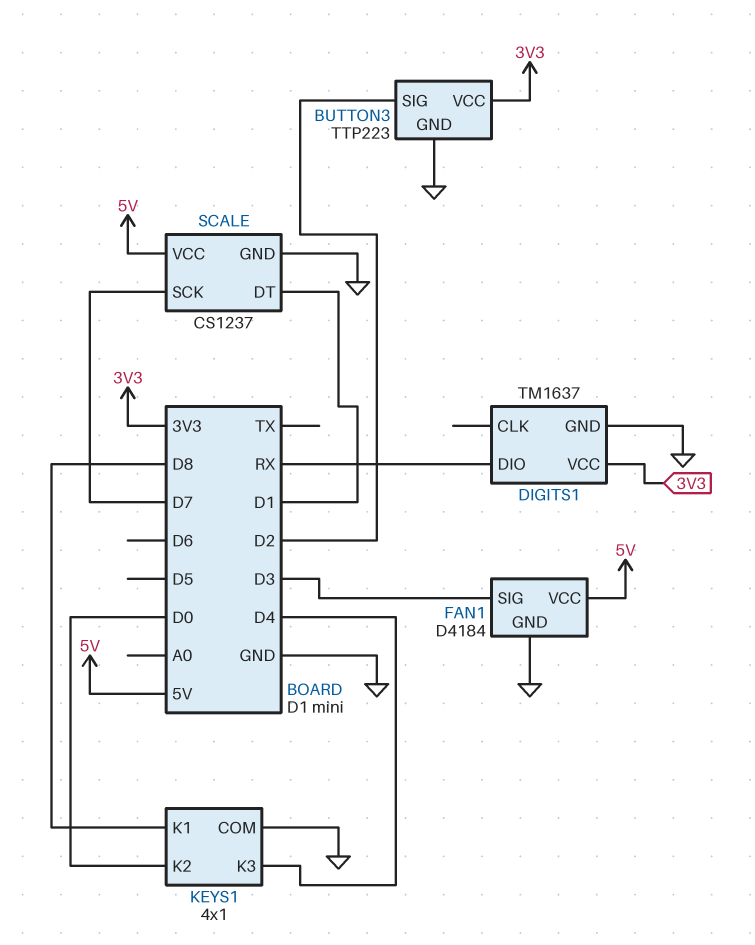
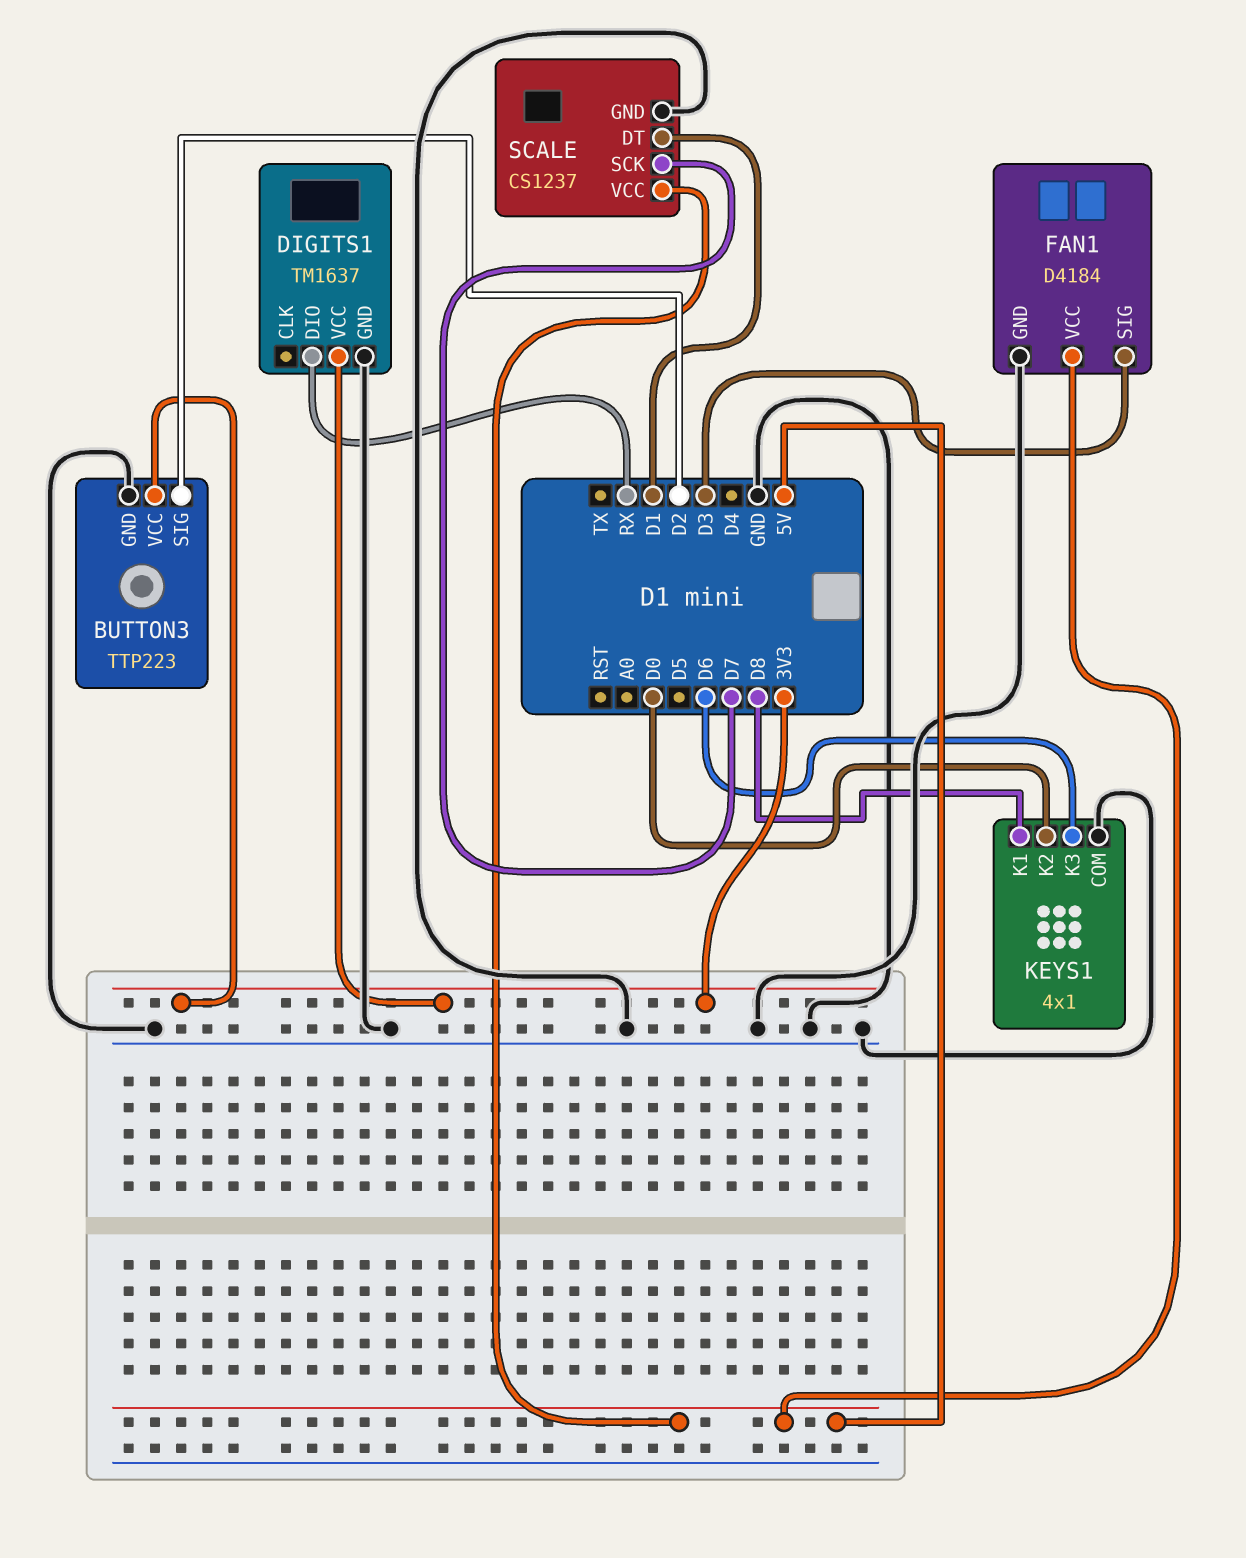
KEYS1 pin K3: D4 -> D6

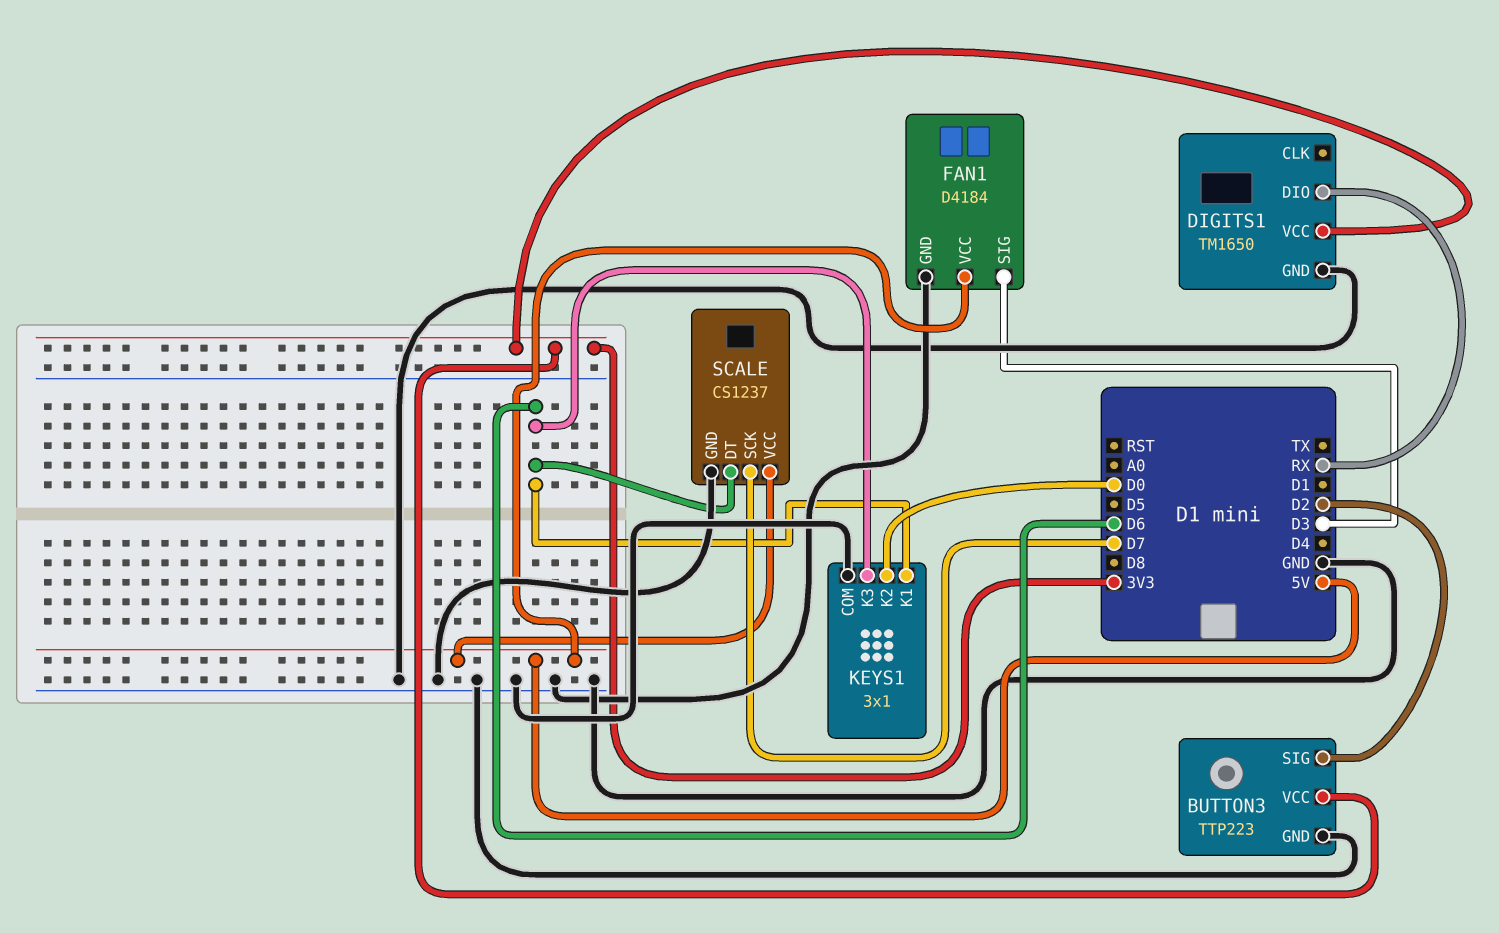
DIGITS1: TM1637 -> TM1650
KEYS1: 4x1 -> 3x1
KEYS1 pin K1: D8 -> D6
SCALE pin DT: D1 -> D6

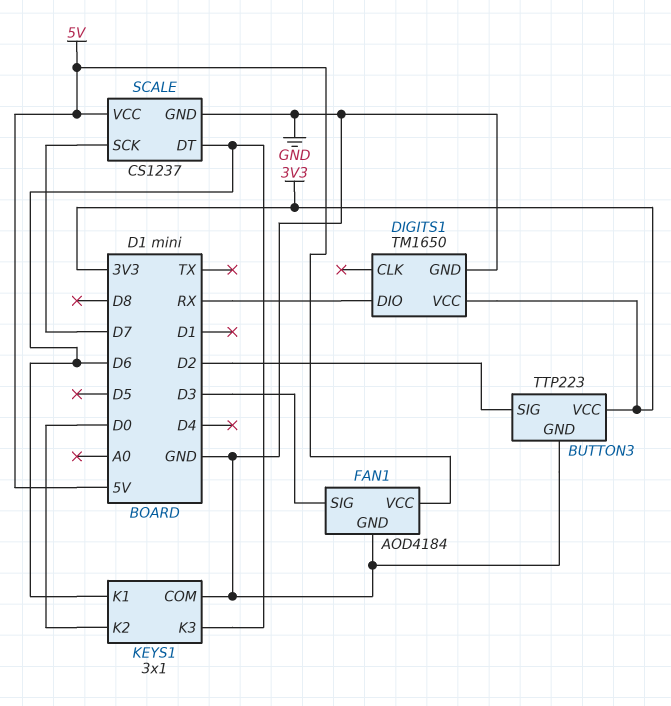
FAN1: D4184 -> AOD4184

